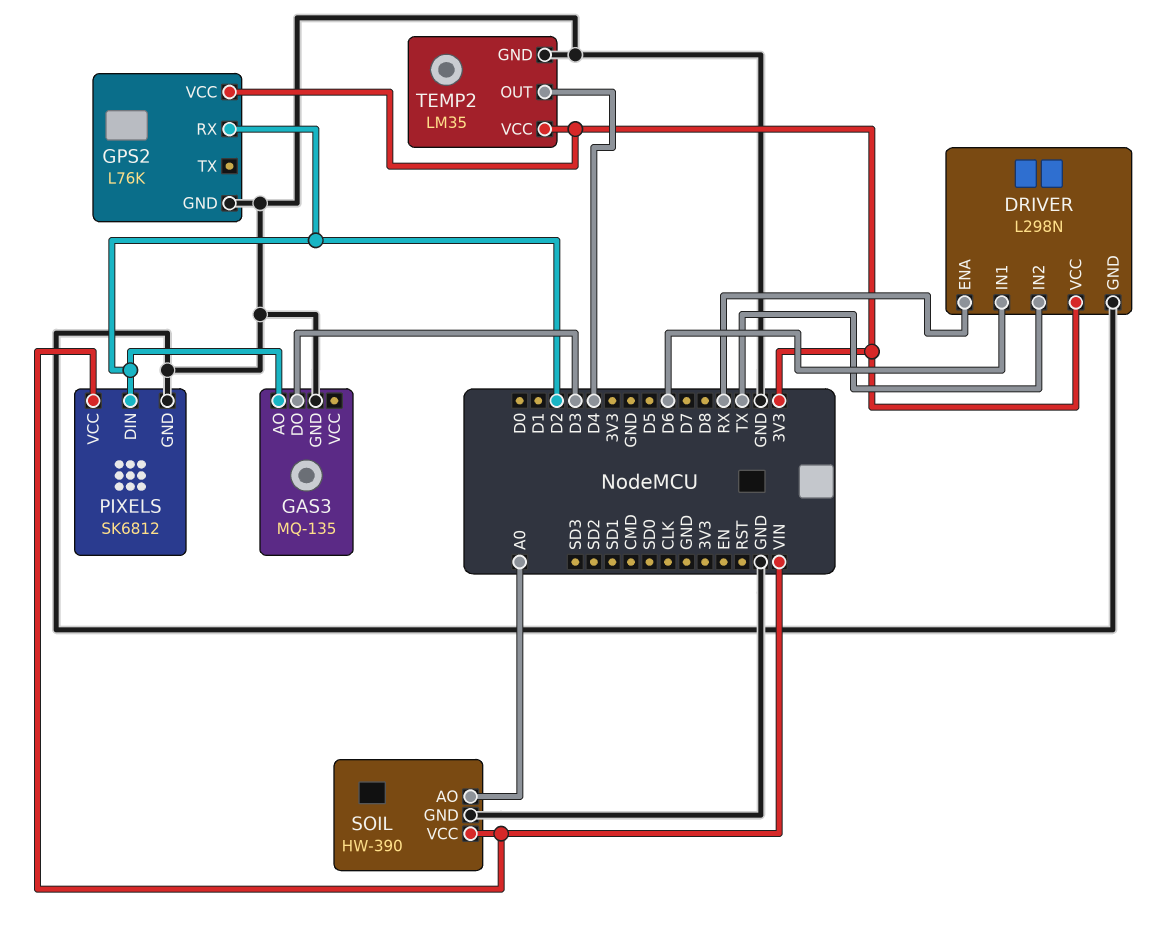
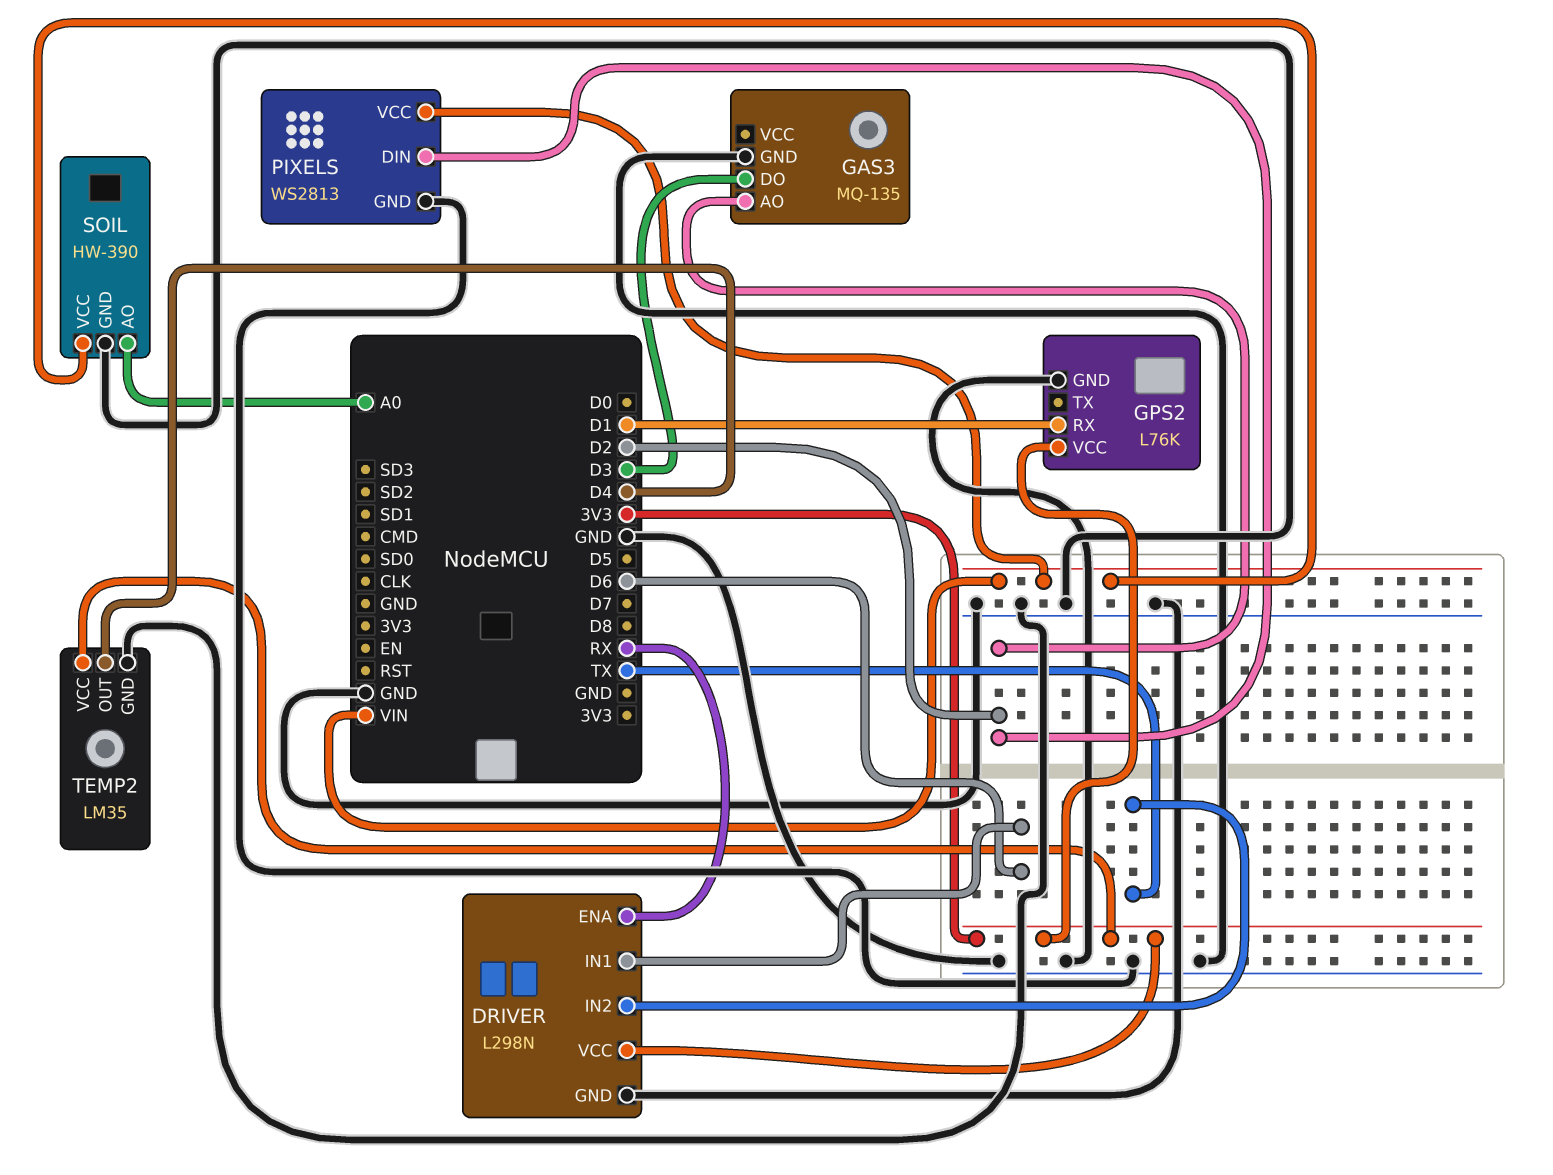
GPS2 pin RX: D2 -> D1
PIXELS: SK6812 -> WS2813

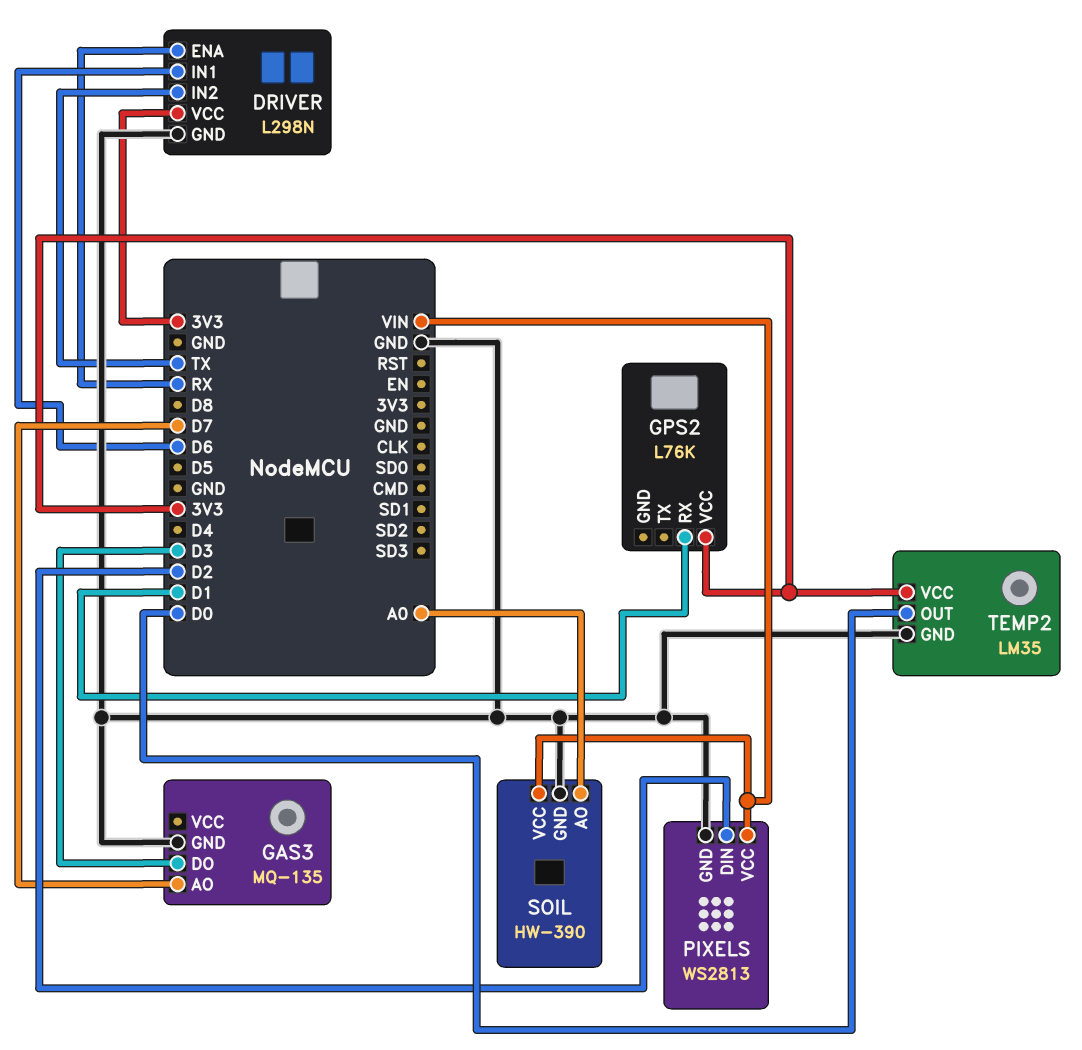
GAS3 pin AO: D2 -> D7
GPS2 pin GND: GND -> none
TEMP2 pin OUT: D4 -> D0

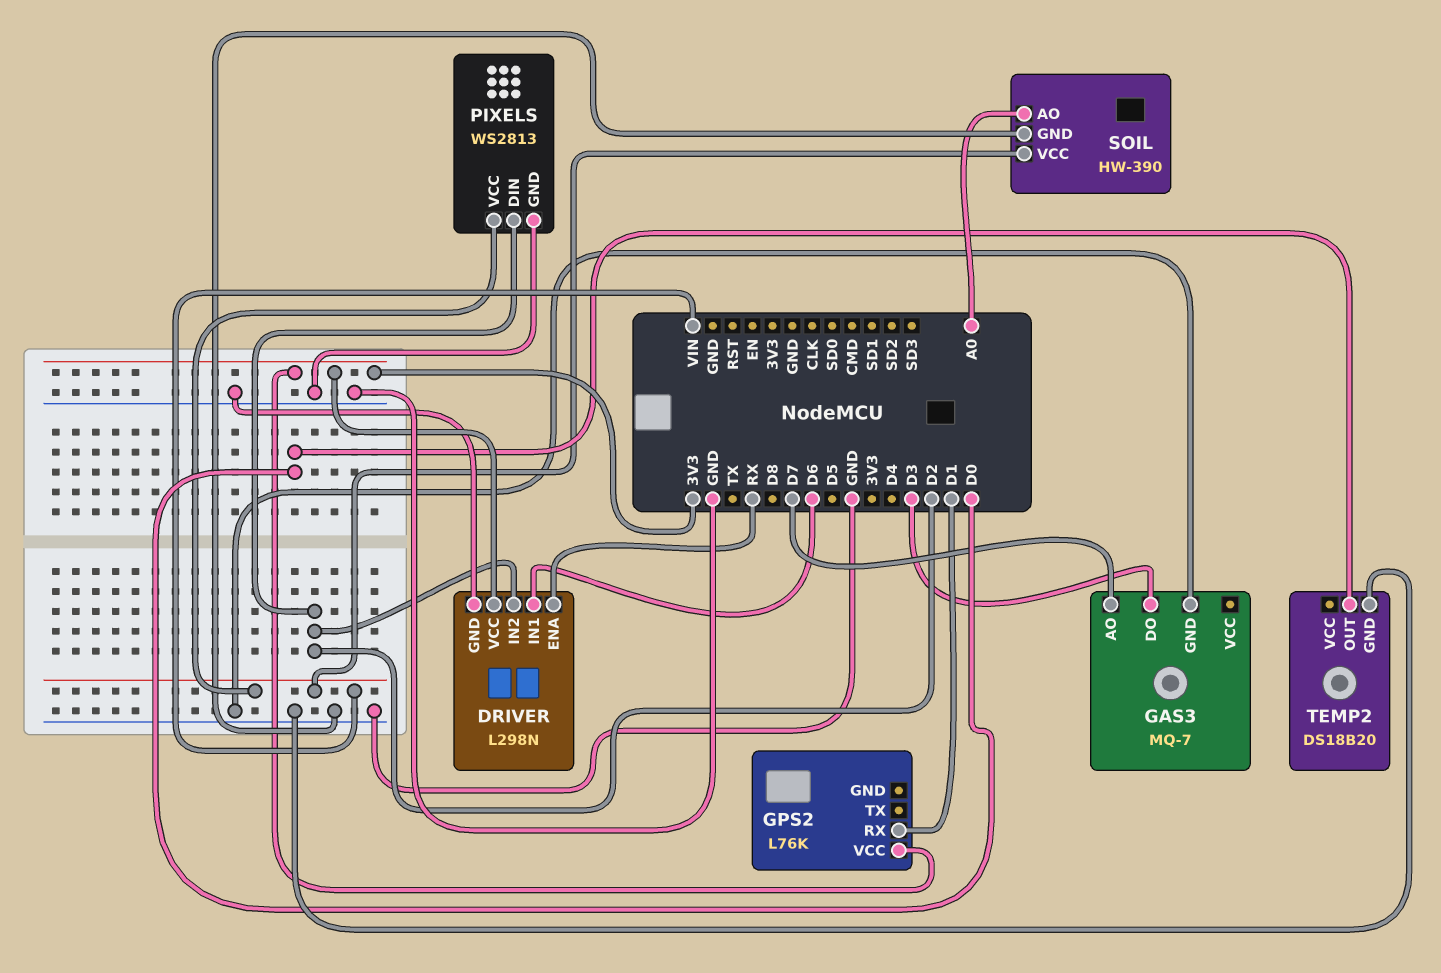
DRIVER pin IN2: TX -> D2
GAS3: MQ-135 -> MQ-7
TEMP2: LM35 -> DS18B20
TEMP2 pin VCC: 3V3 -> none

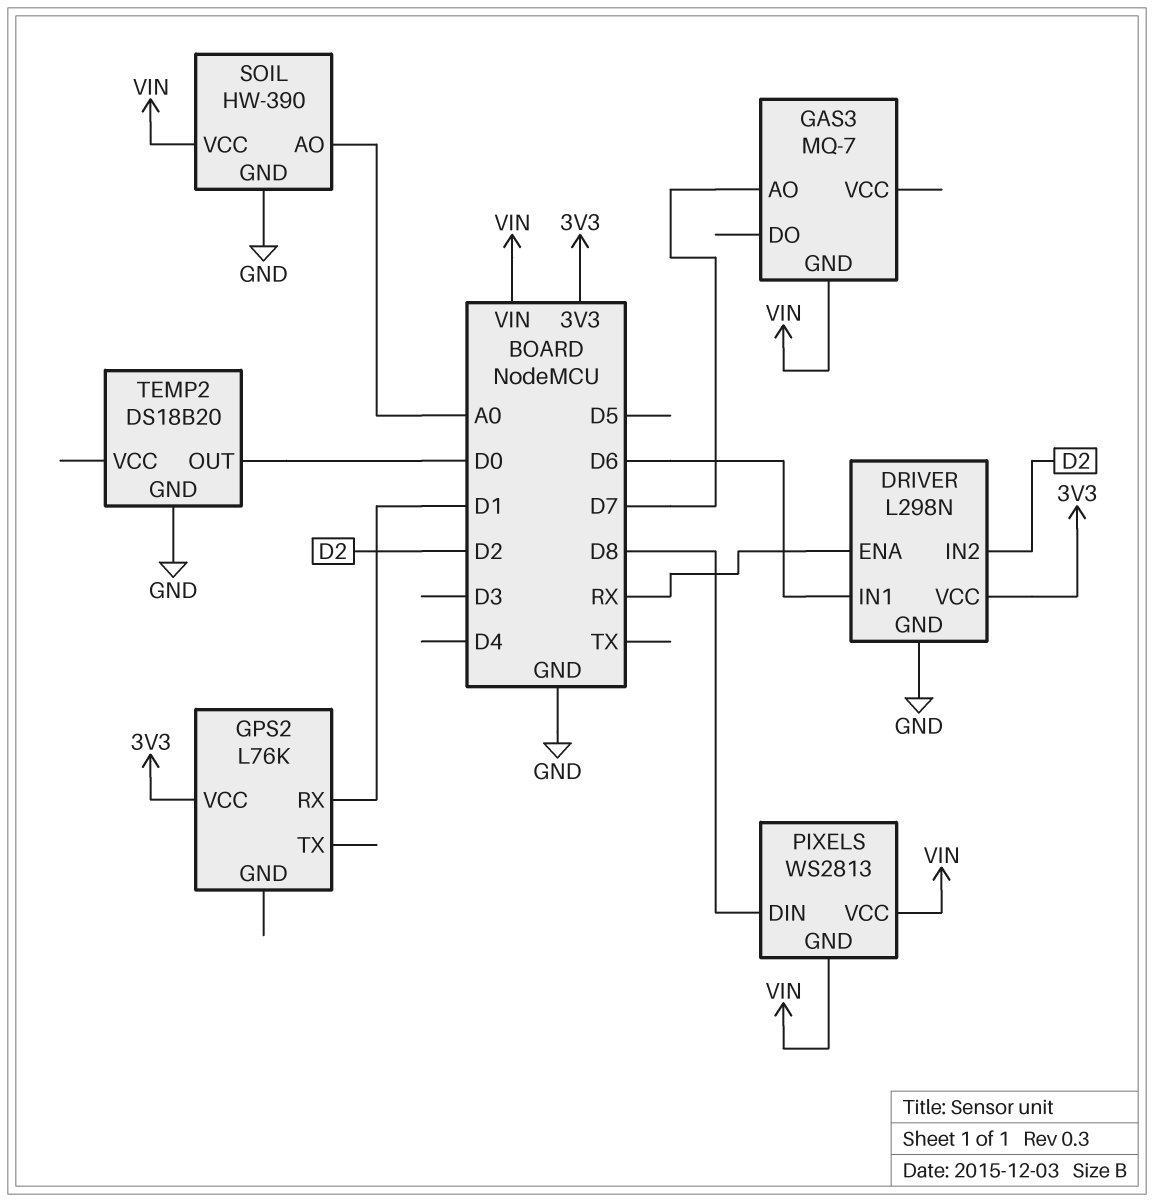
GAS3 pin DO: D3 -> none
GAS3 pin GND: GND -> VIN
PIXELS pin DIN: D2 -> D8
PIXELS pin GND: GND -> VIN

